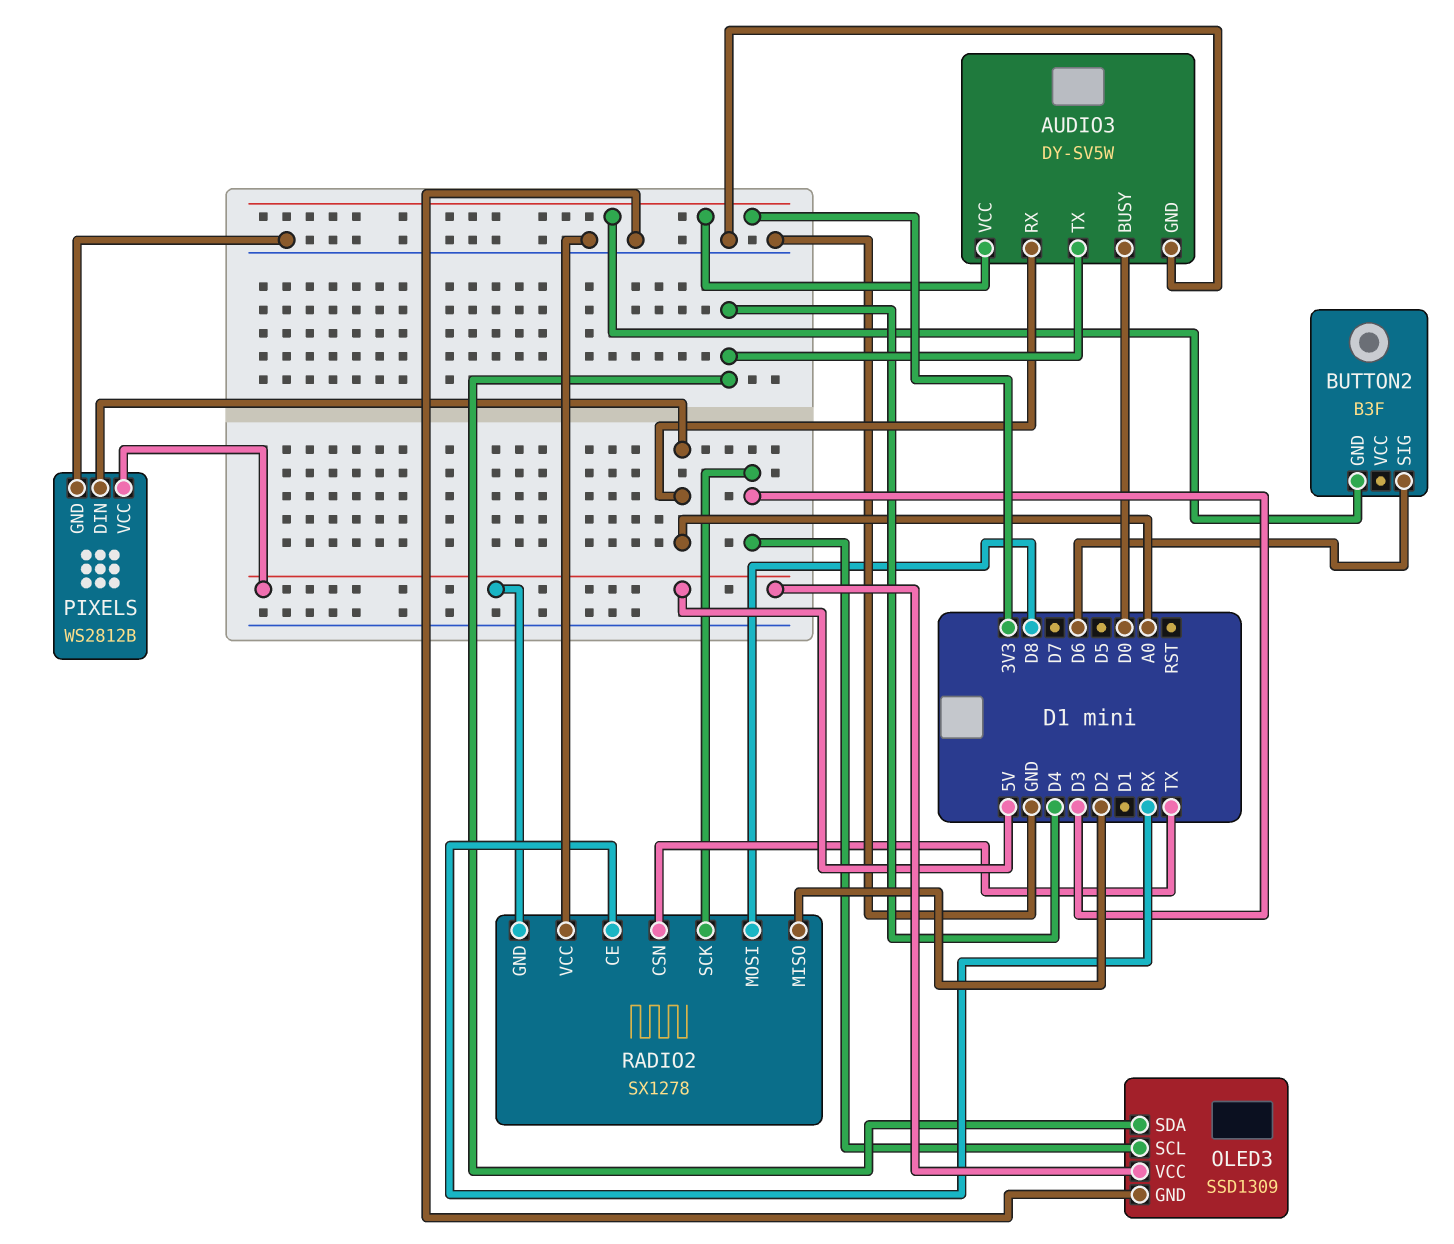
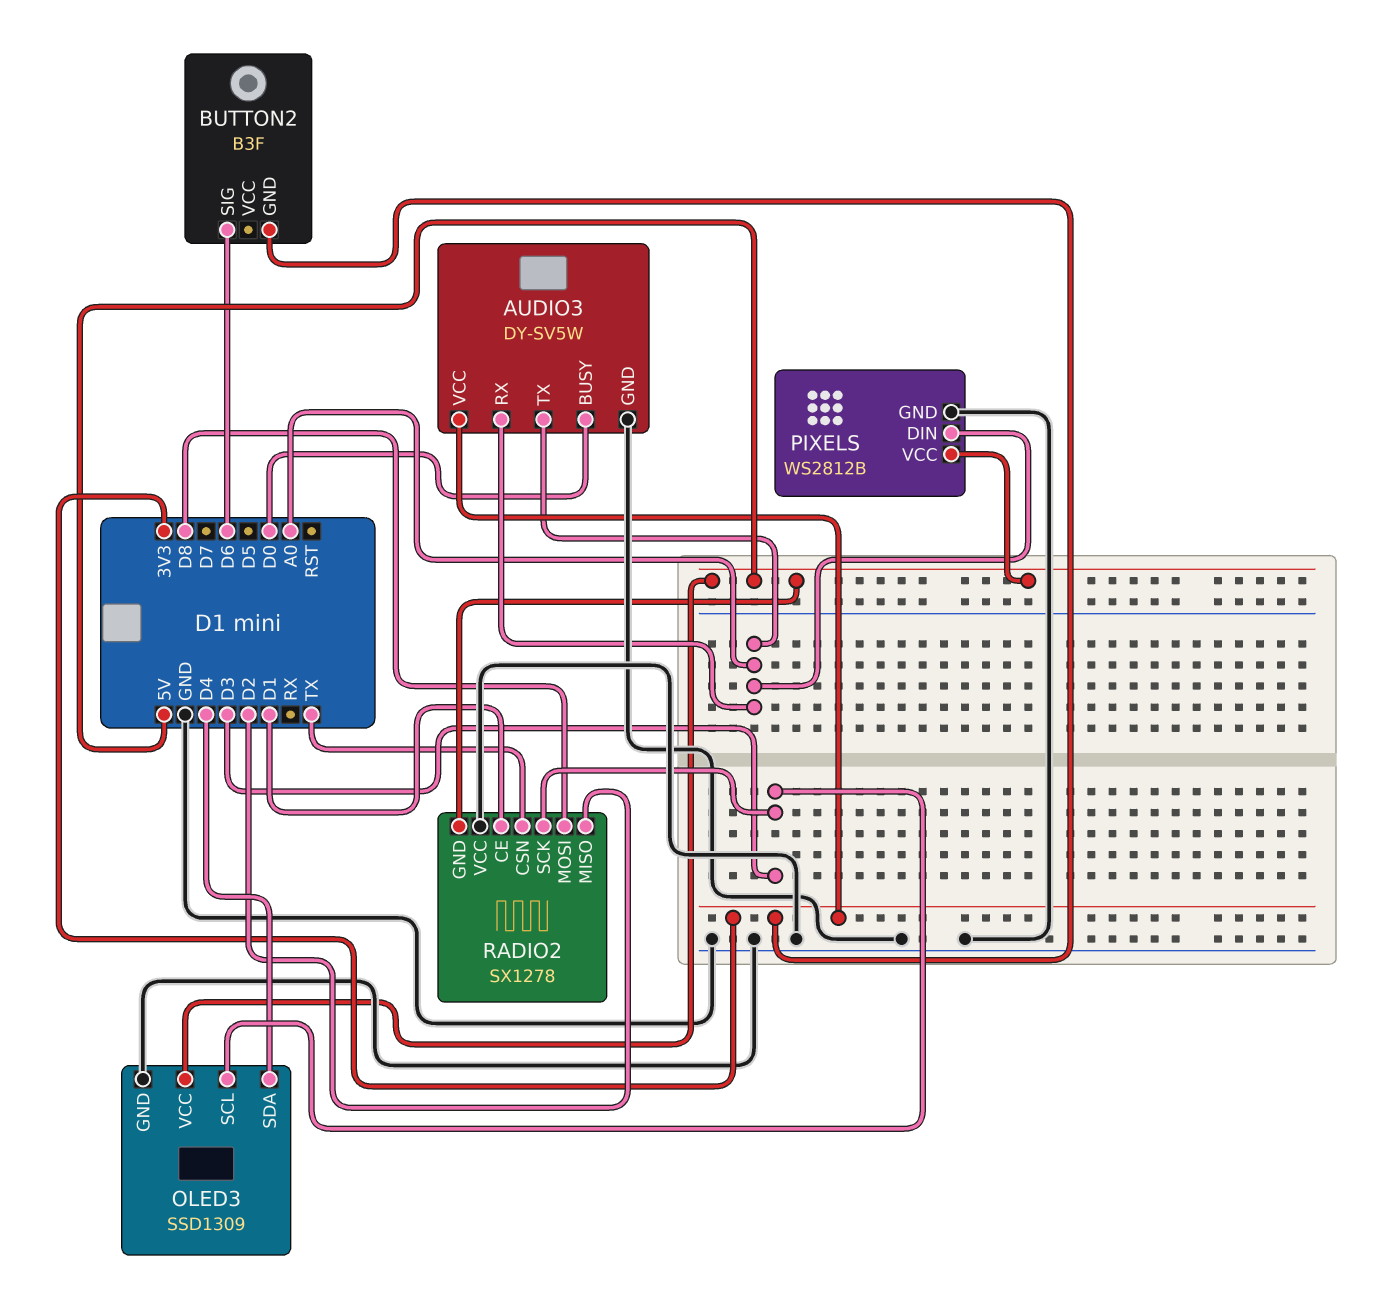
AUDIO3 pin TX: D4 -> A0
RADIO2 pin CE: RX -> D1

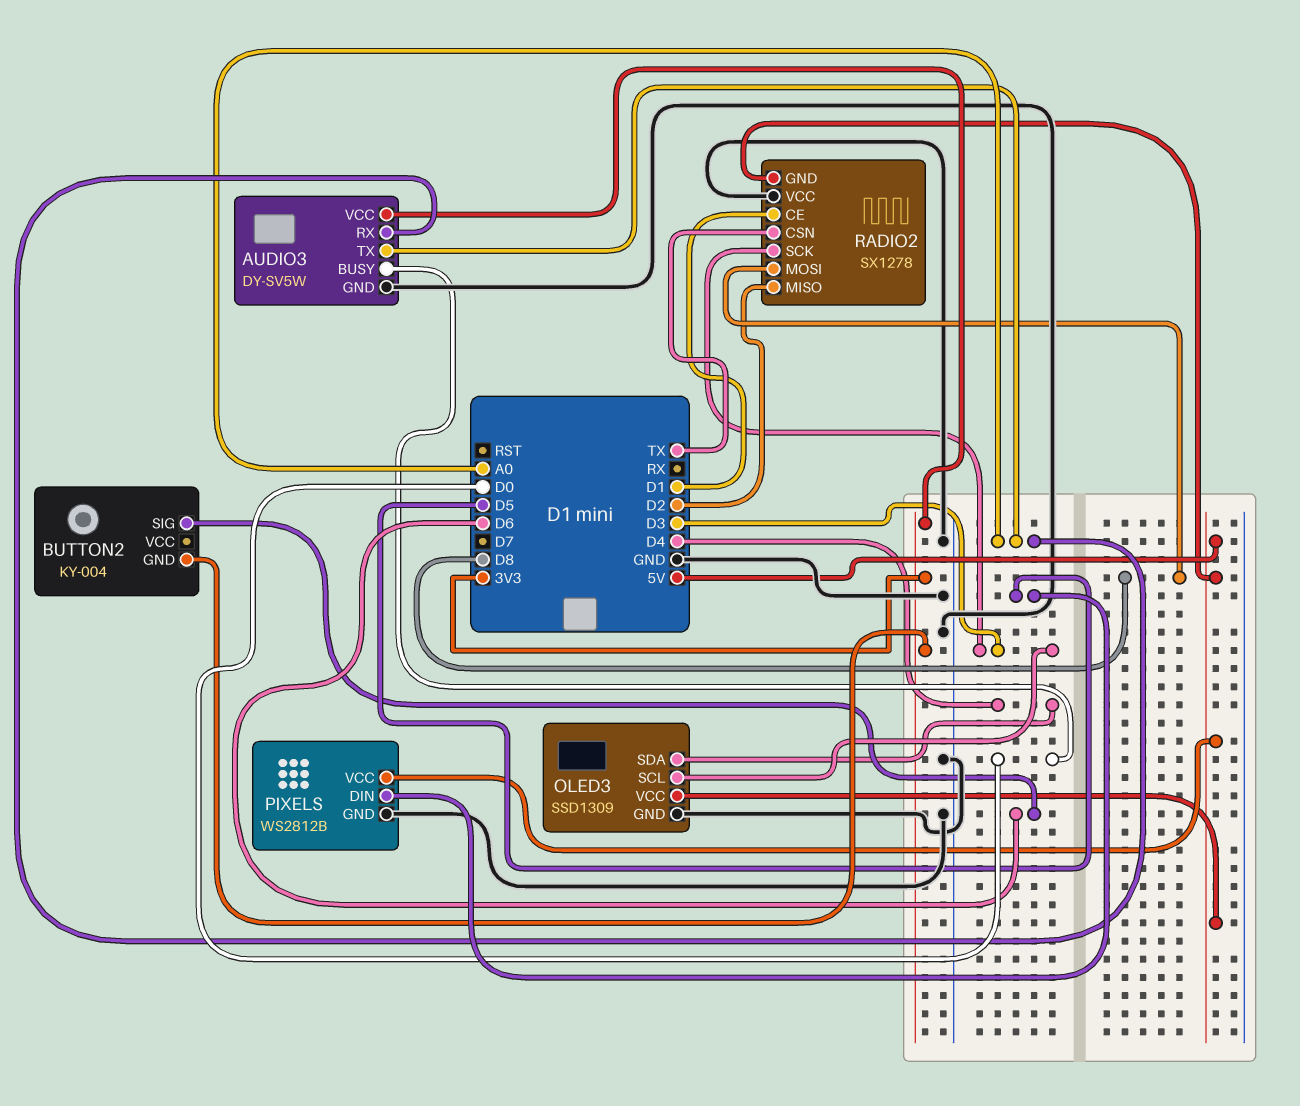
BUTTON2: B3F -> KY-004
PIXELS pin DIN: A0 -> D5

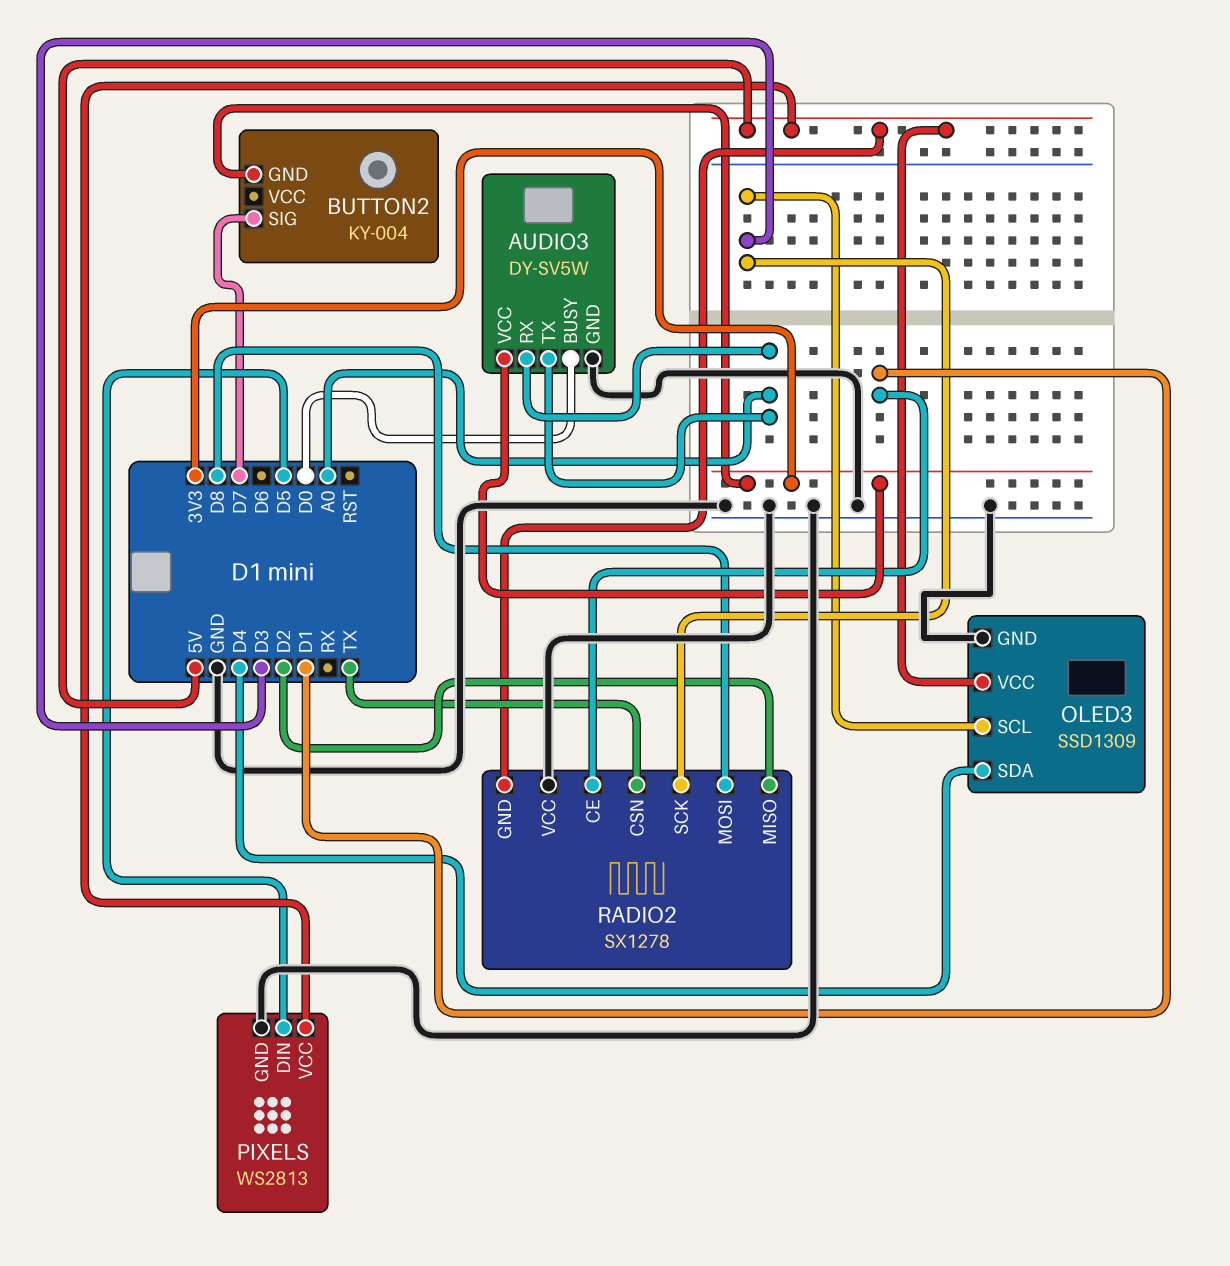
BUTTON2 pin SIG: D6 -> D7
PIXELS: WS2812B -> WS2813

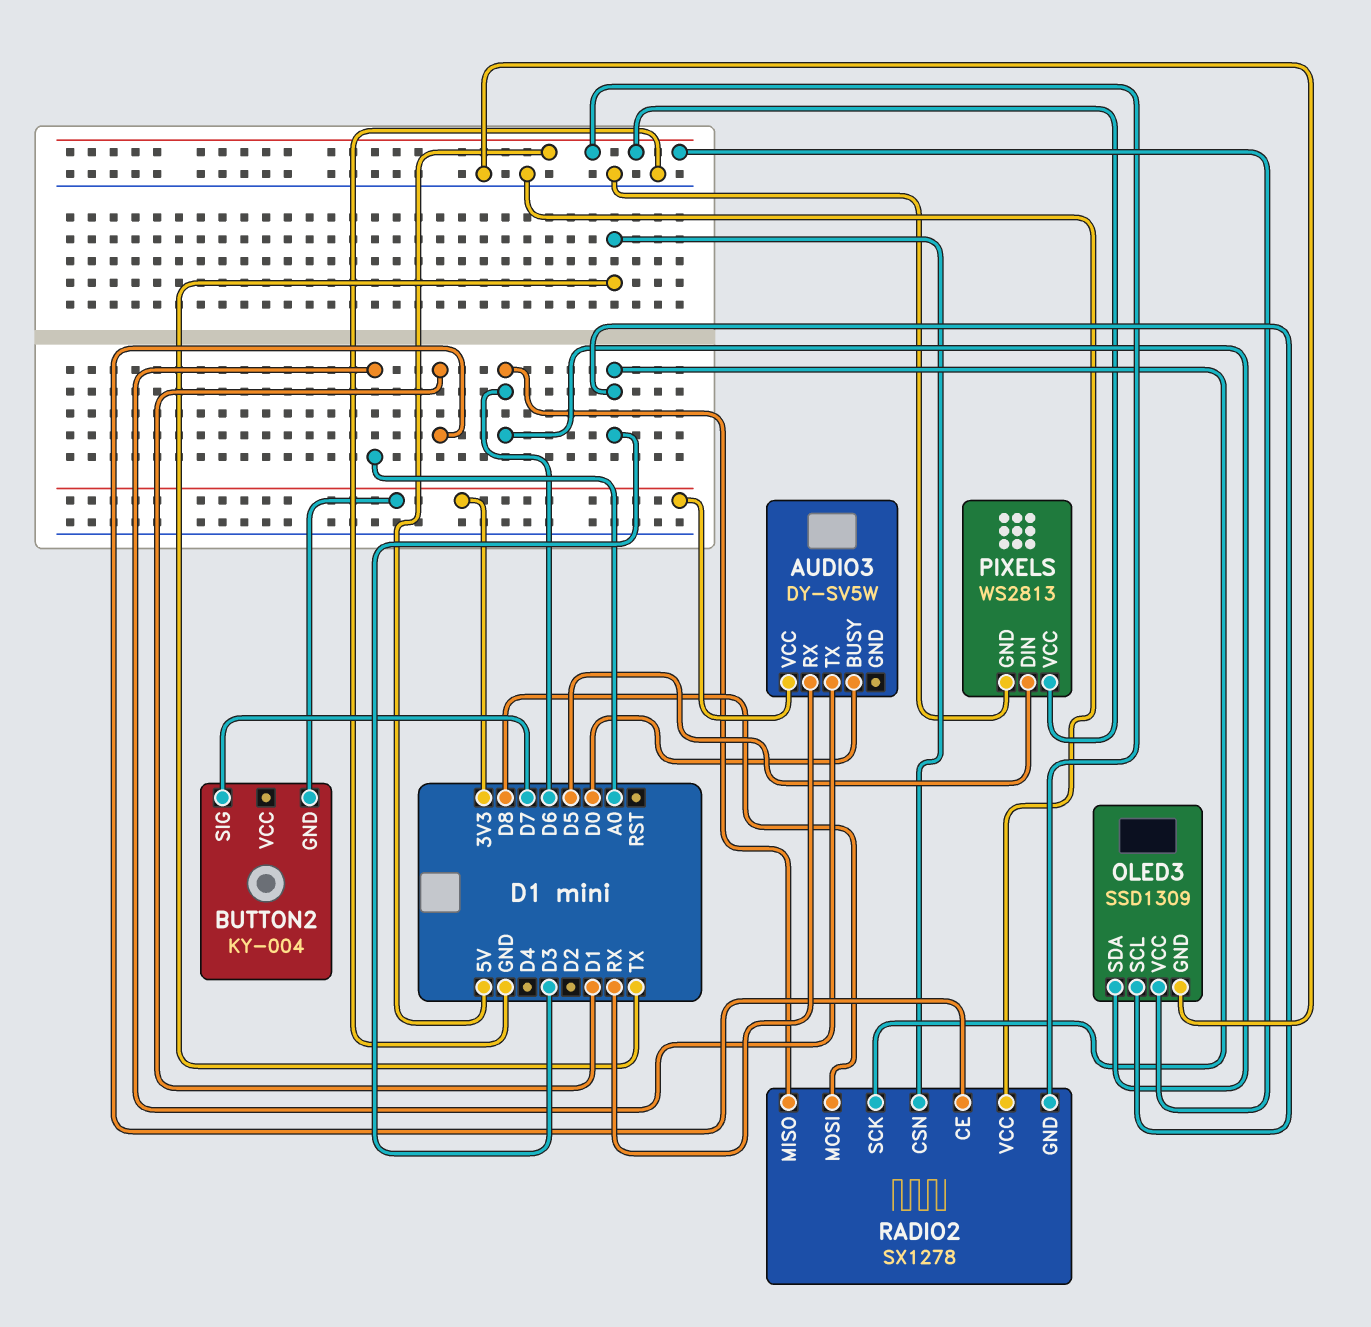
AUDIO3 pin GND: GND -> none
AUDIO3 pin RX: A0 -> RX
OLED3 pin SDA: D4 -> D6
RADIO2 pin MISO: D2 -> D6

